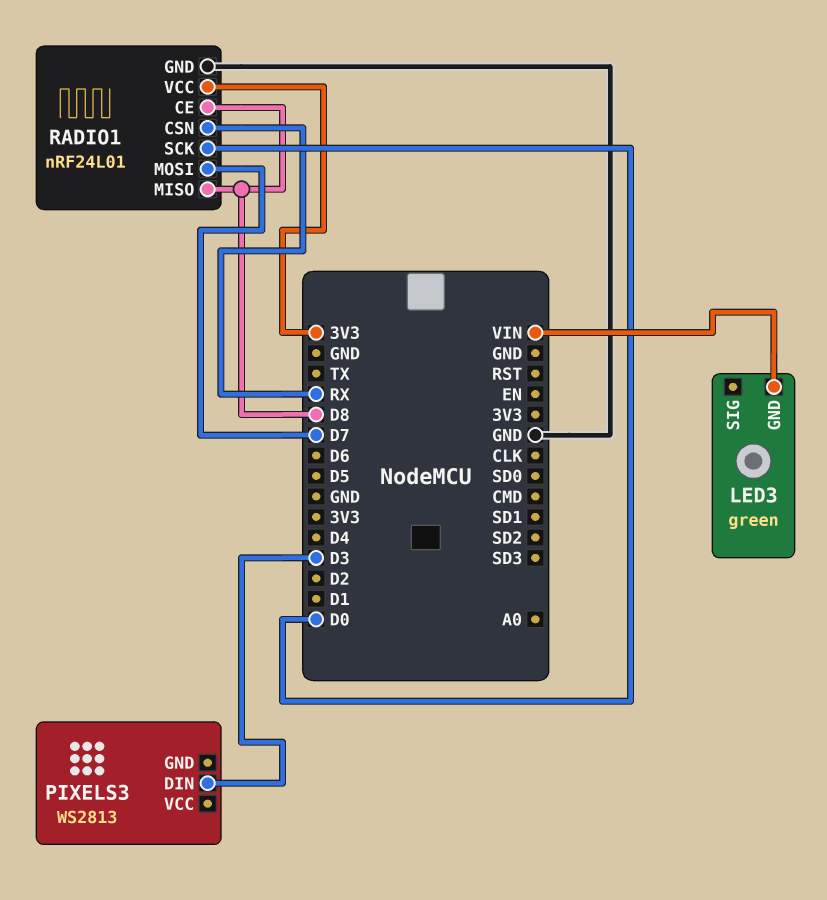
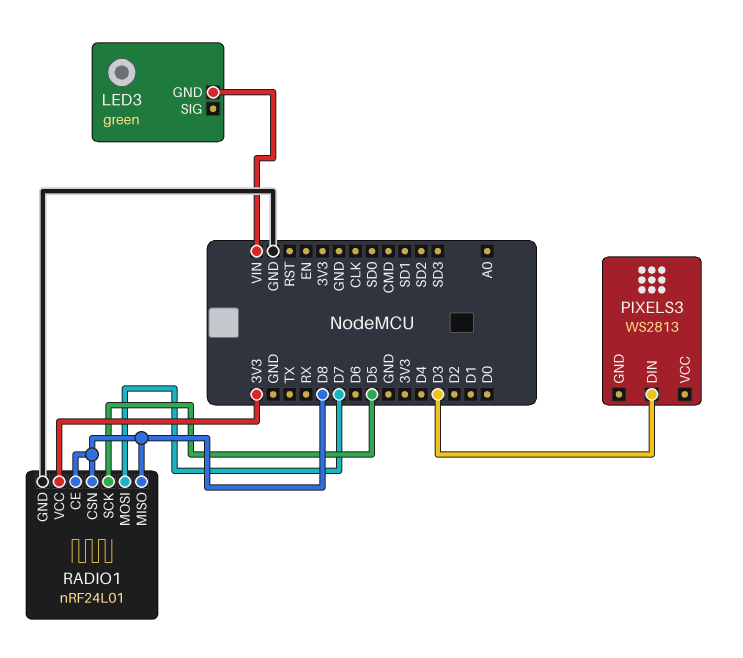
RADIO1 pin CSN: RX -> D8
RADIO1 pin SCK: D0 -> D5

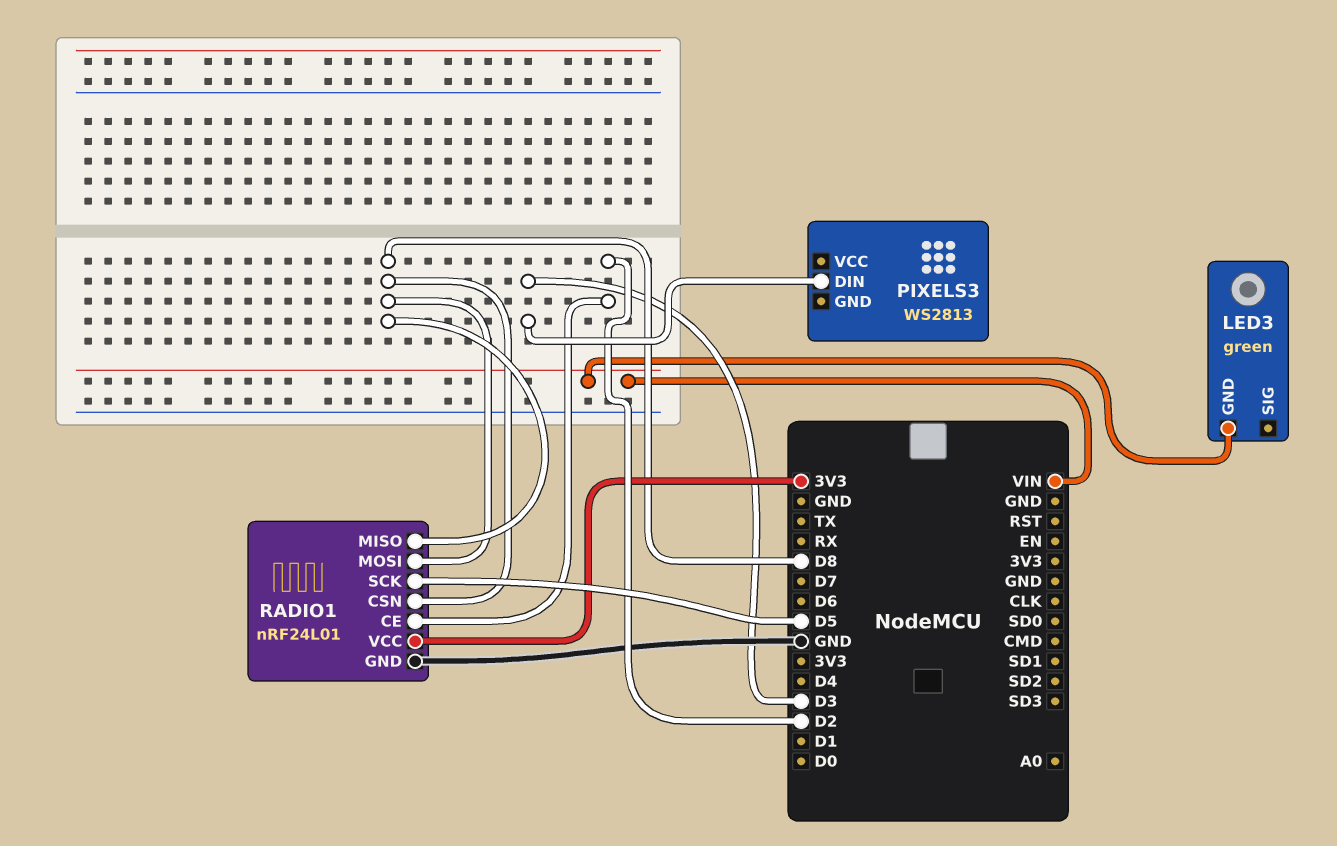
RADIO1 pin CE: D8 -> D2
RADIO1 pin MOSI: D7 -> D8

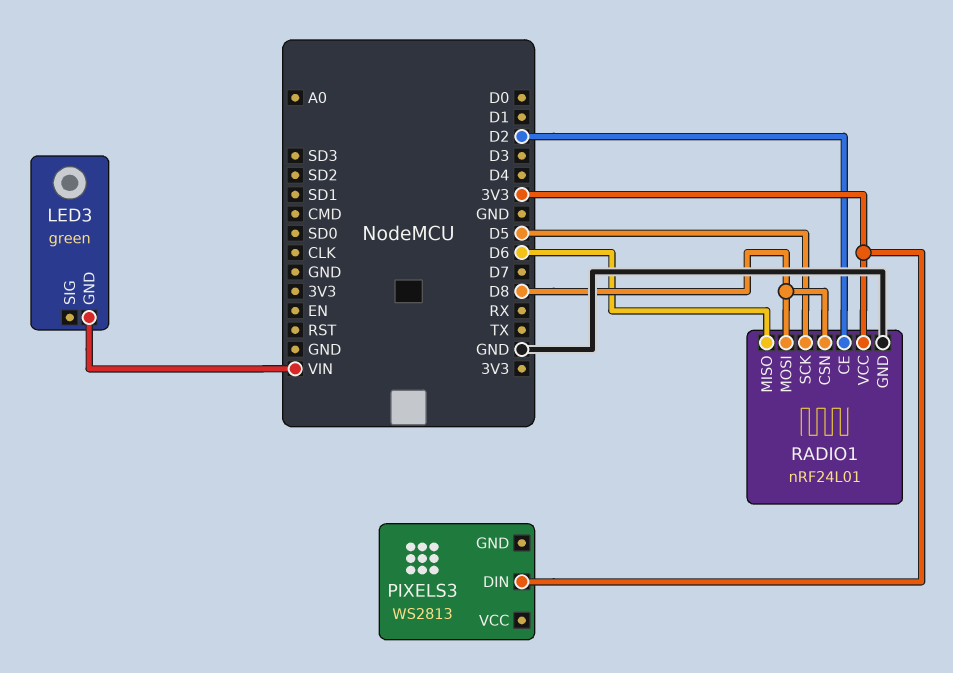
PIXELS3 pin DIN: D3 -> 3V3
RADIO1 pin MISO: D8 -> D6

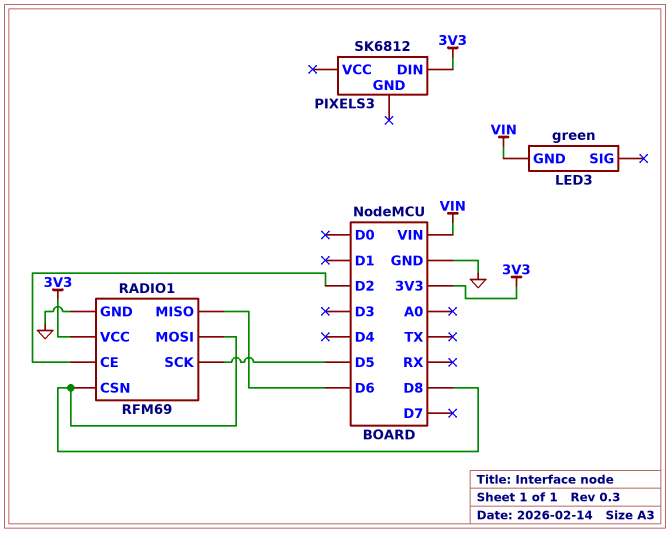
PIXELS3: WS2813 -> SK6812
RADIO1: nRF24L01 -> RFM69

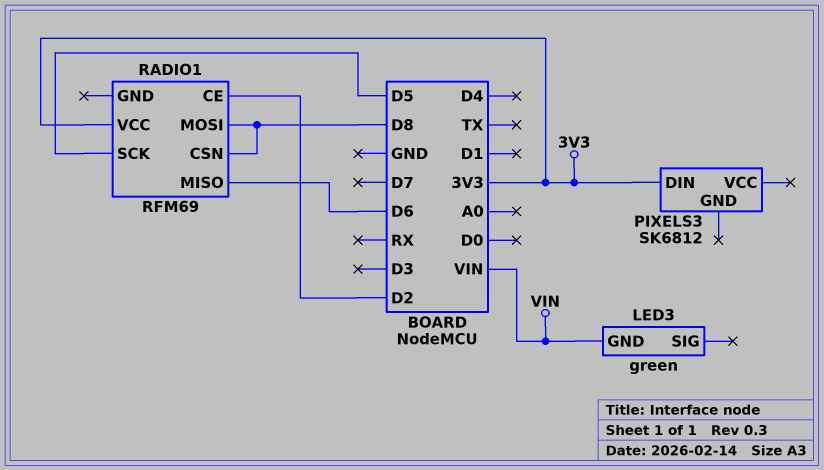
RADIO1 pin GND: GND -> none

